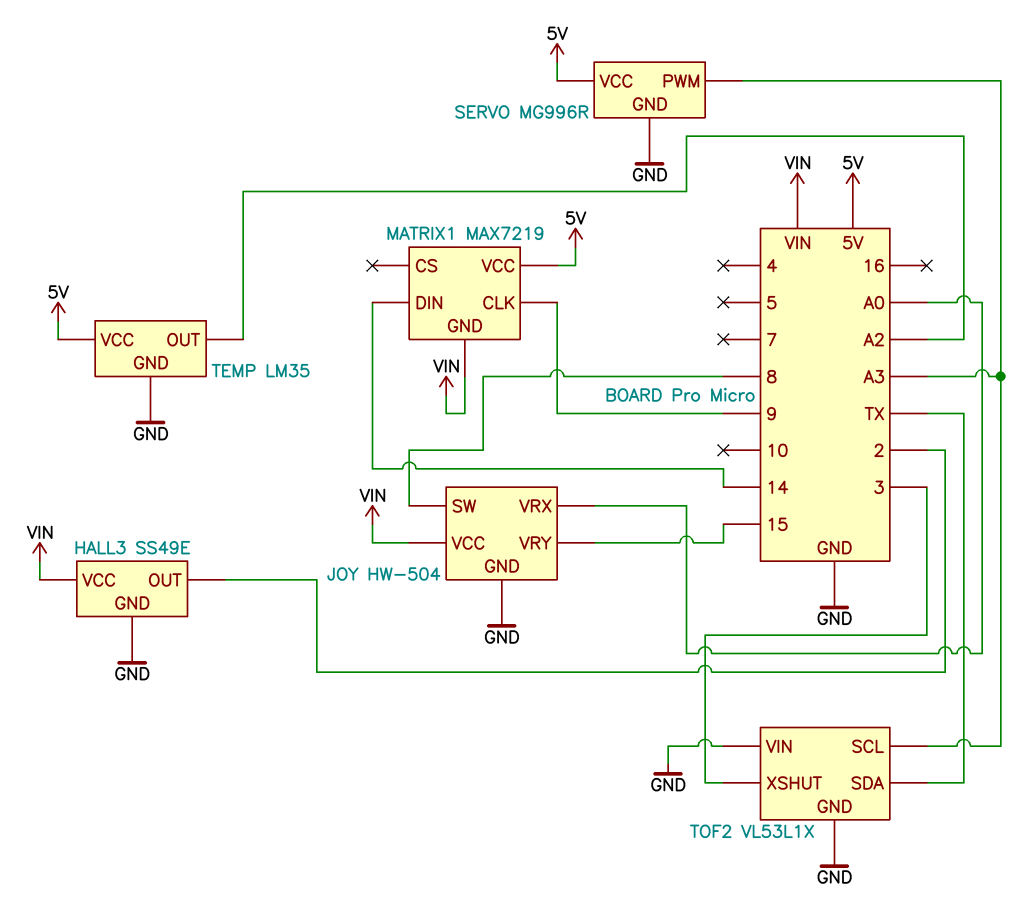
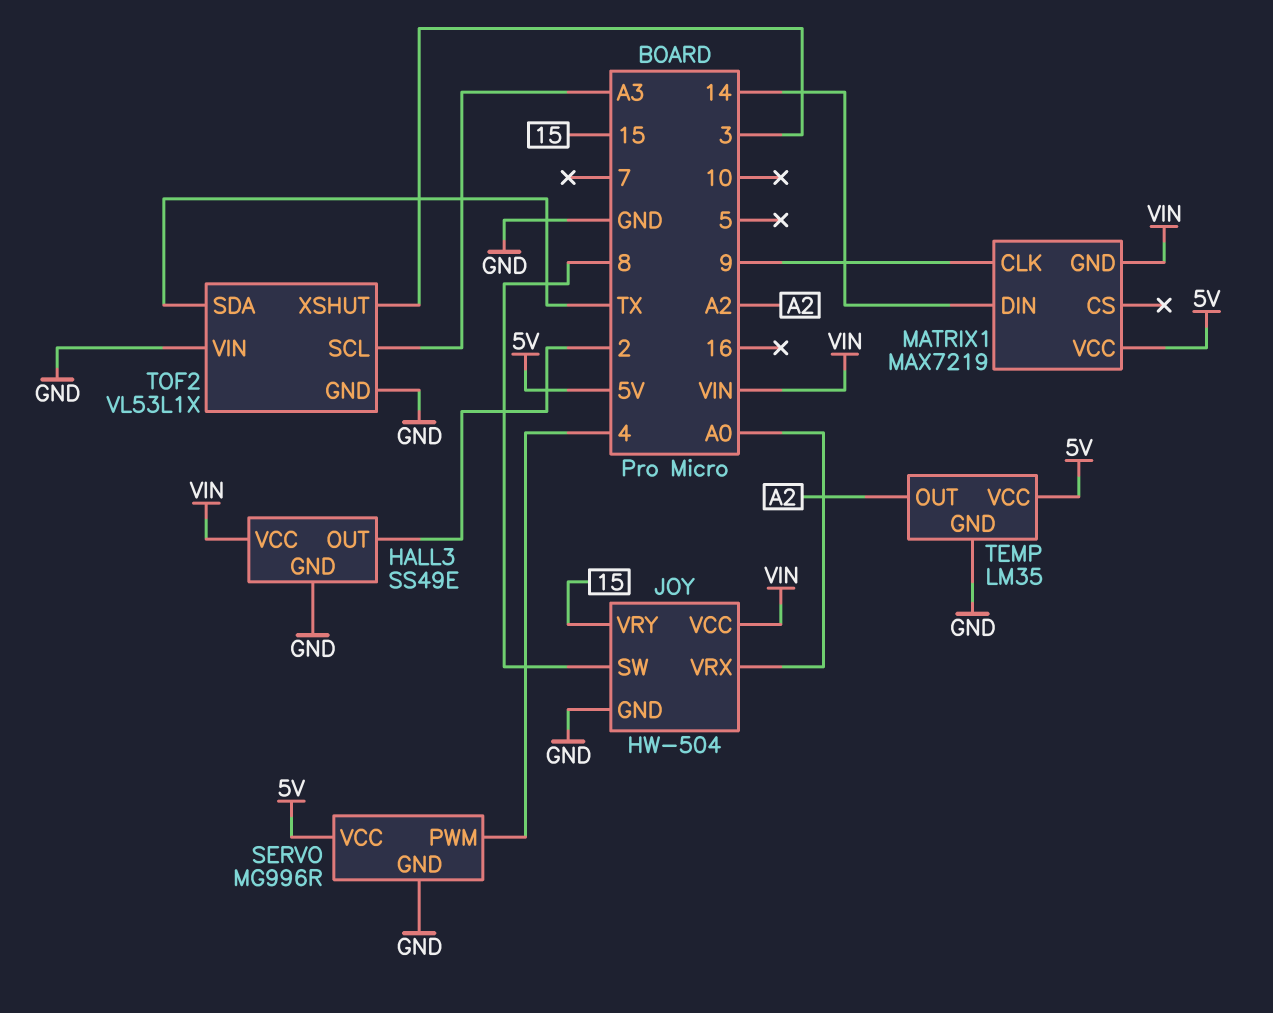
SERVO pin PWM: A3 -> 4

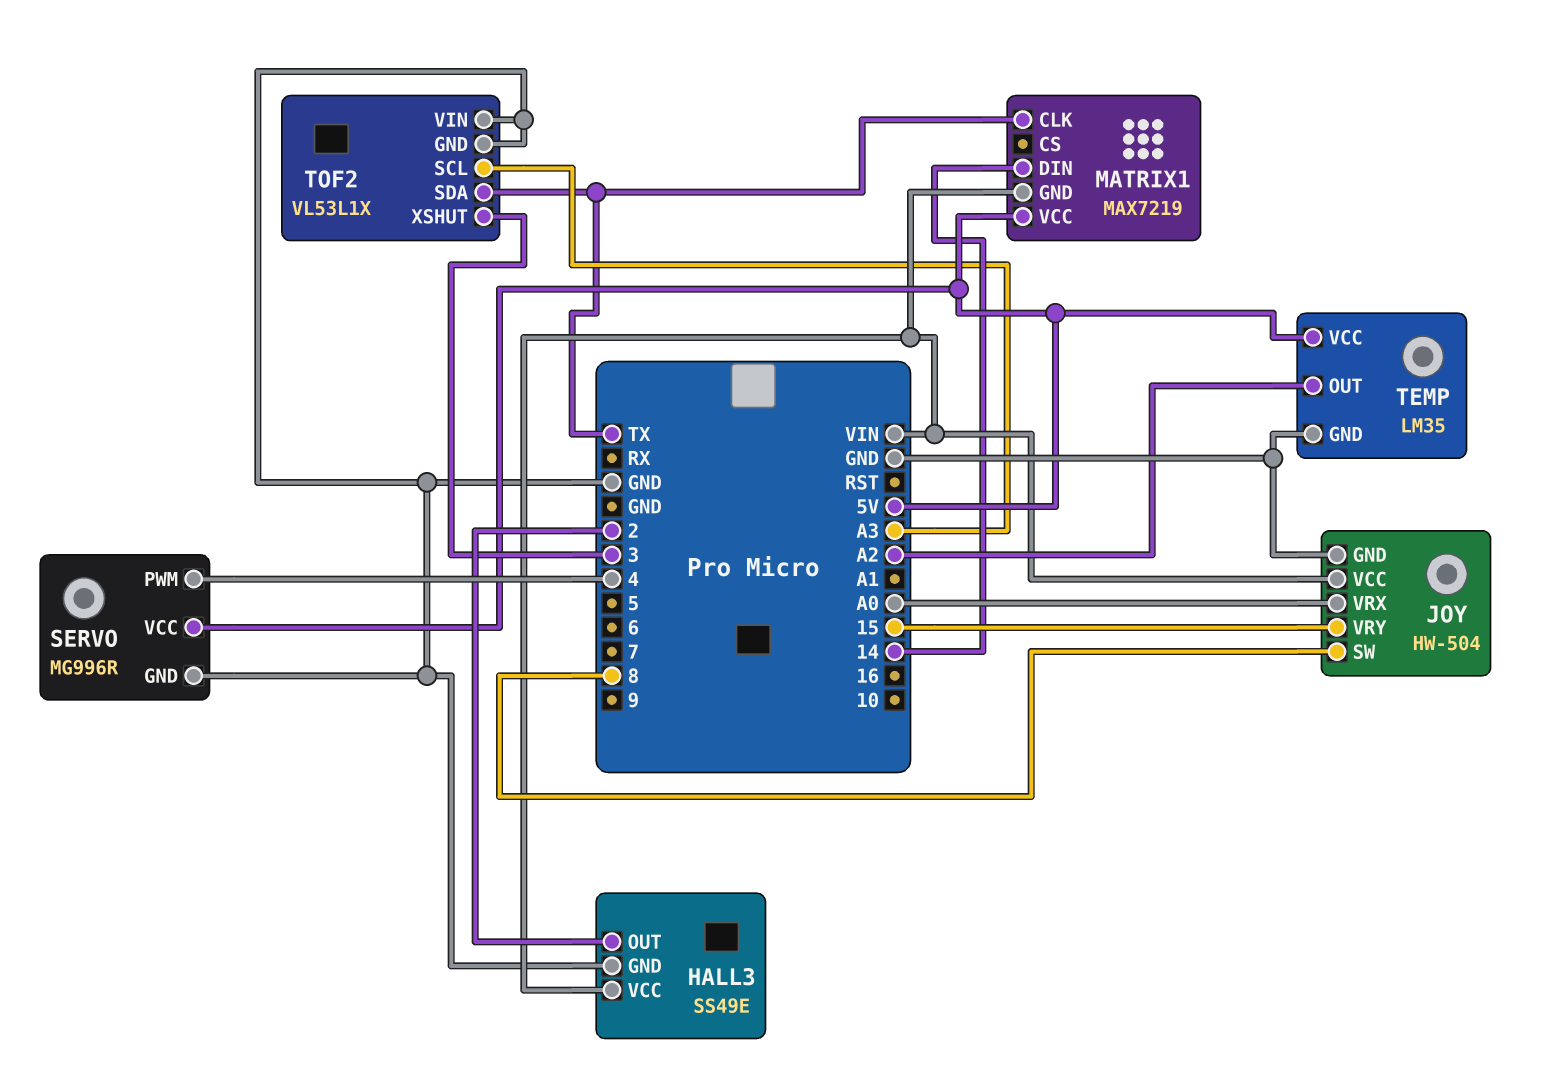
MATRIX1 pin CLK: 9 -> TX

